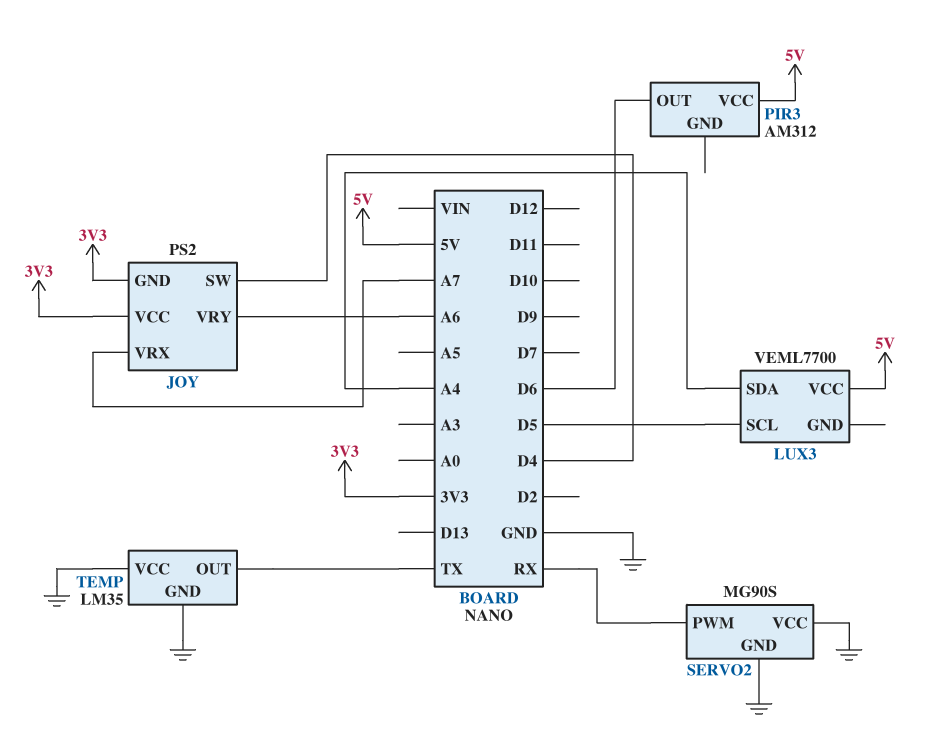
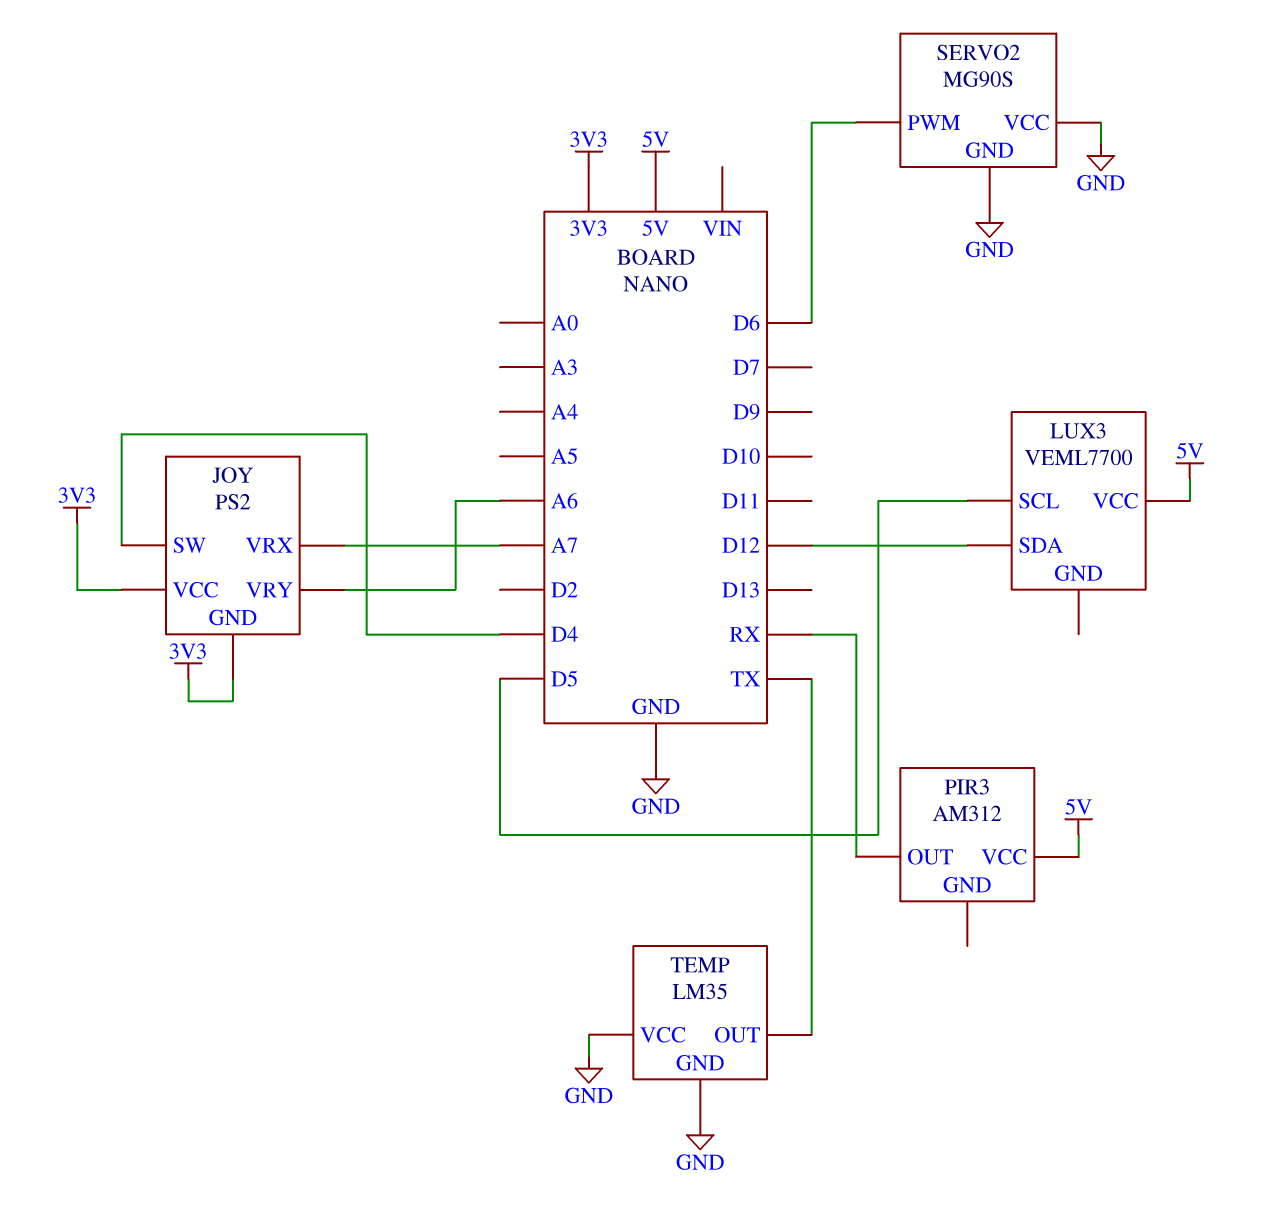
LUX3 pin SDA: A4 -> D12
PIR3 pin OUT: D6 -> RX
SERVO2 pin PWM: RX -> D6

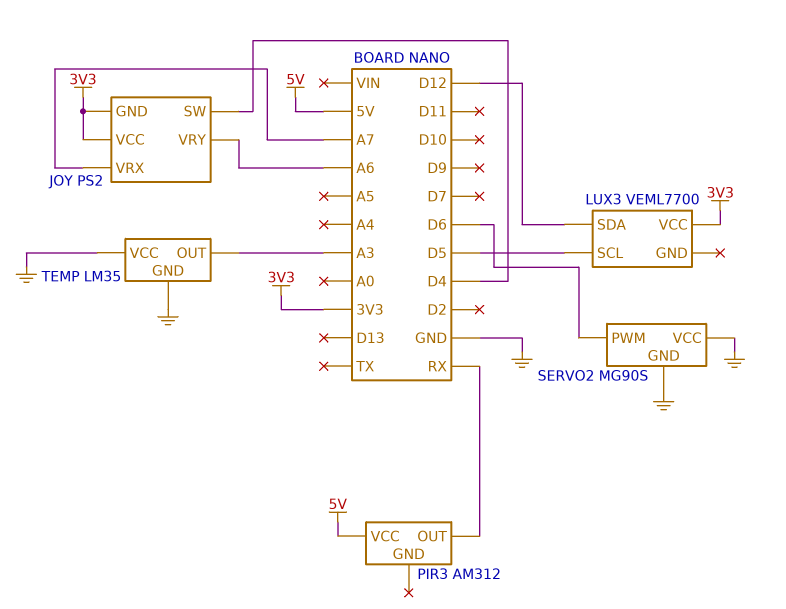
LUX3 pin VCC: 5V -> 3V3
TEMP pin OUT: TX -> A3

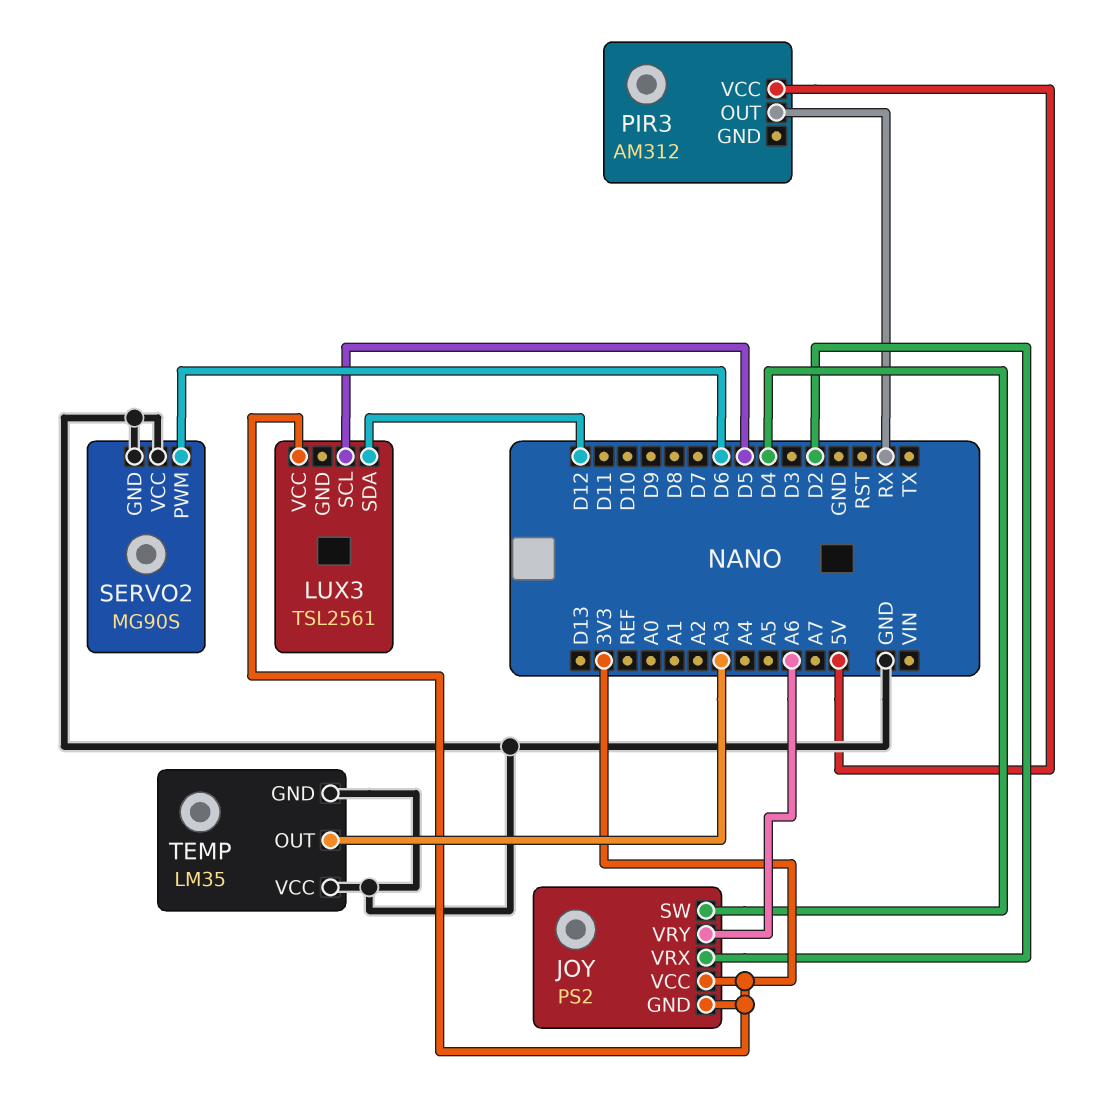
JOY pin VRX: A7 -> D2
LUX3: VEML7700 -> TSL2561

